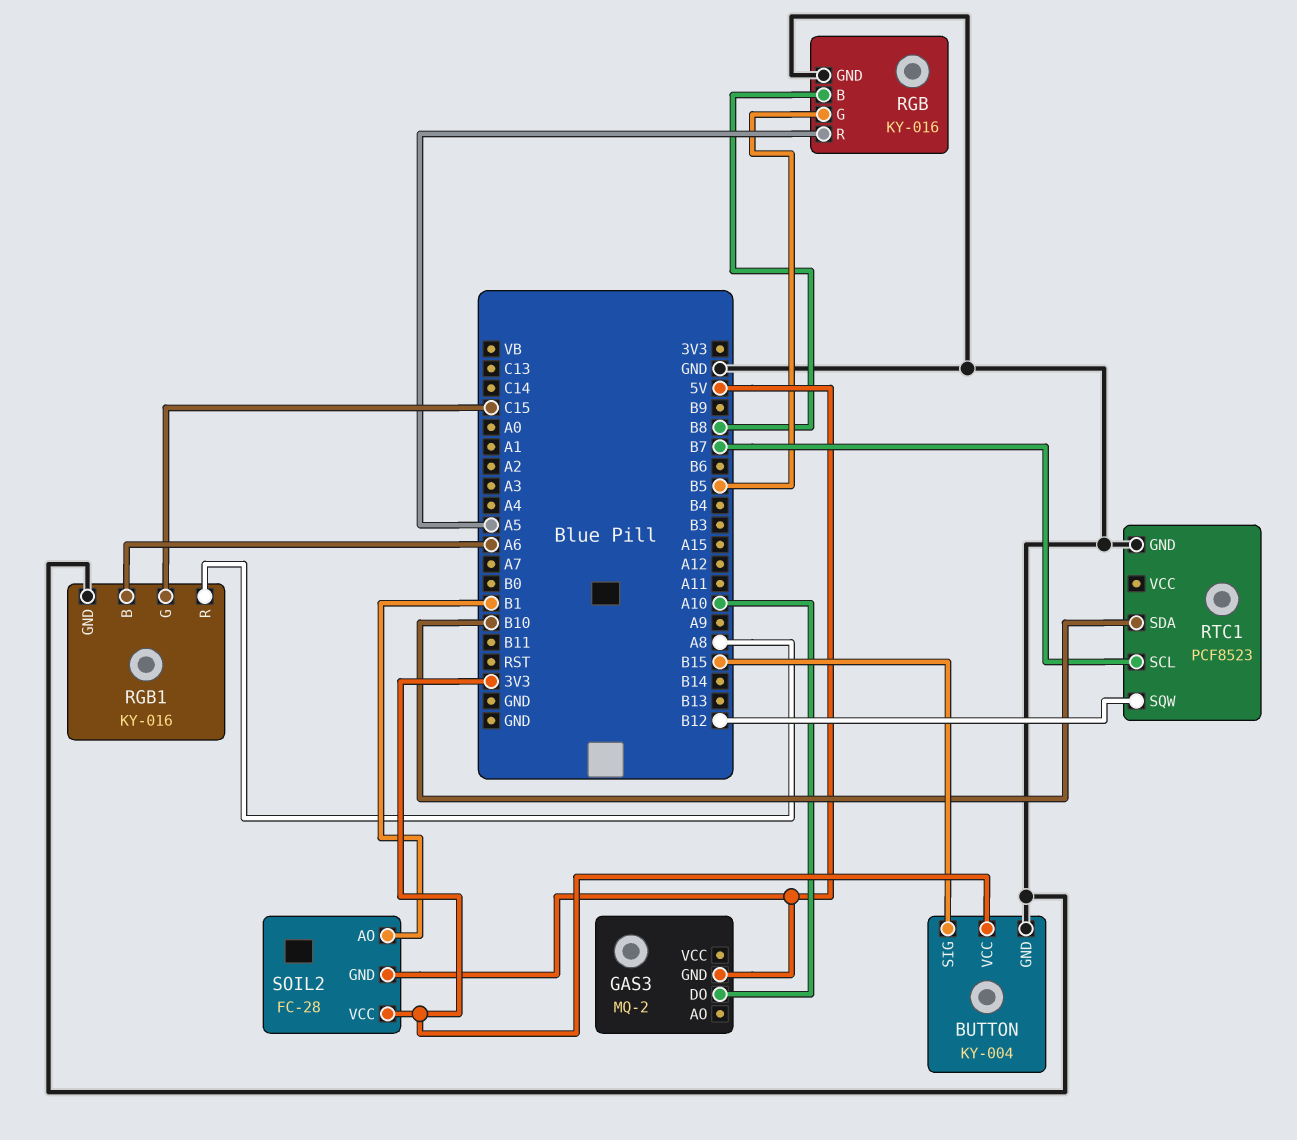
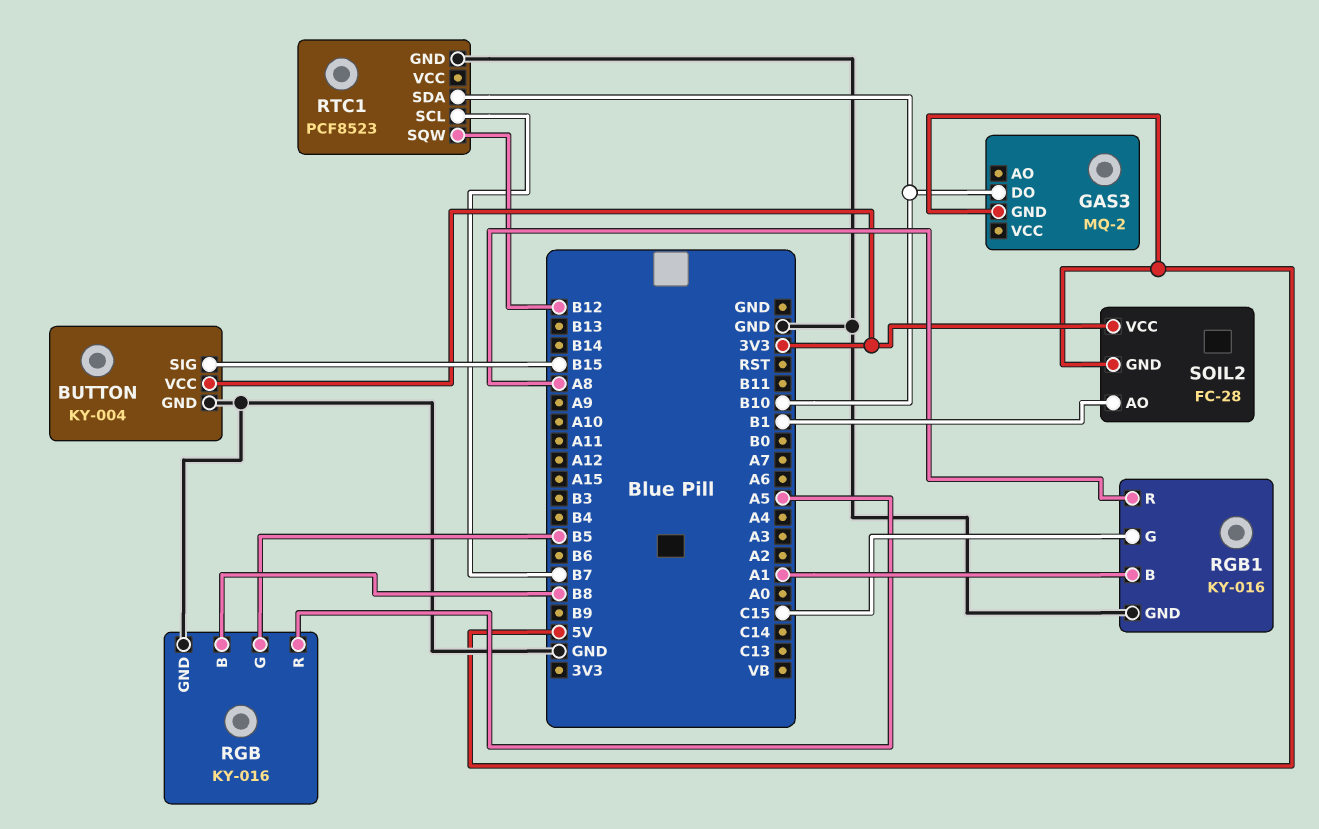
GAS3 pin DO: A10 -> B10
RGB1 pin B: A6 -> A1

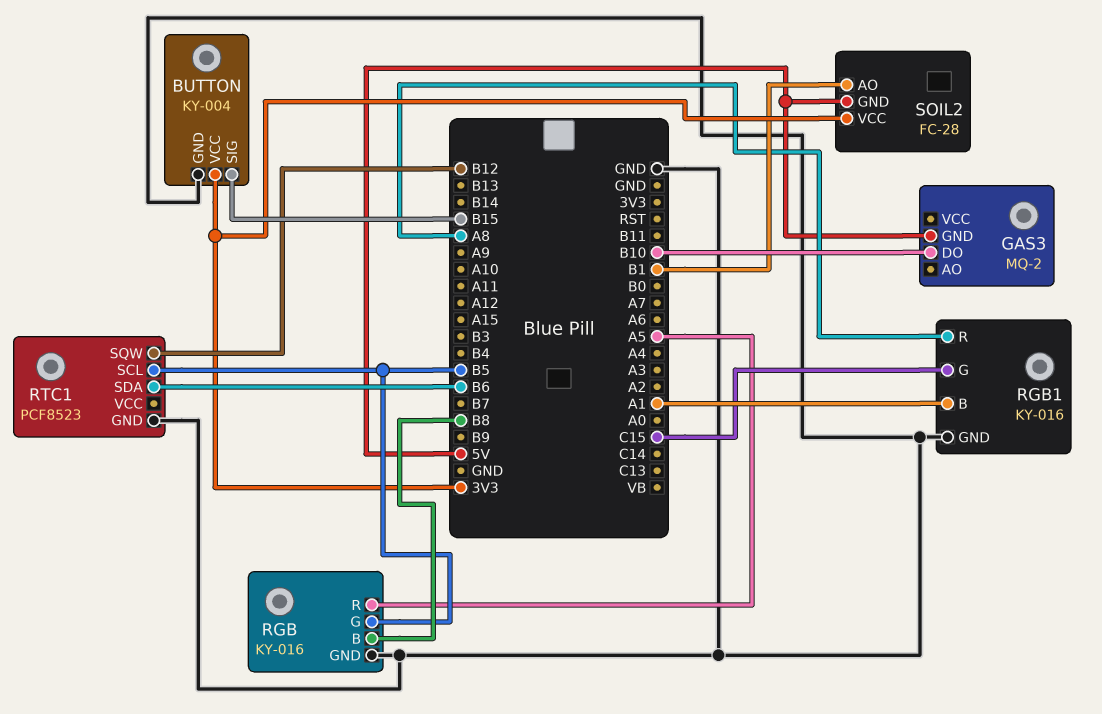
RTC1 pin SCL: B7 -> B5
RTC1 pin SDA: B10 -> B6

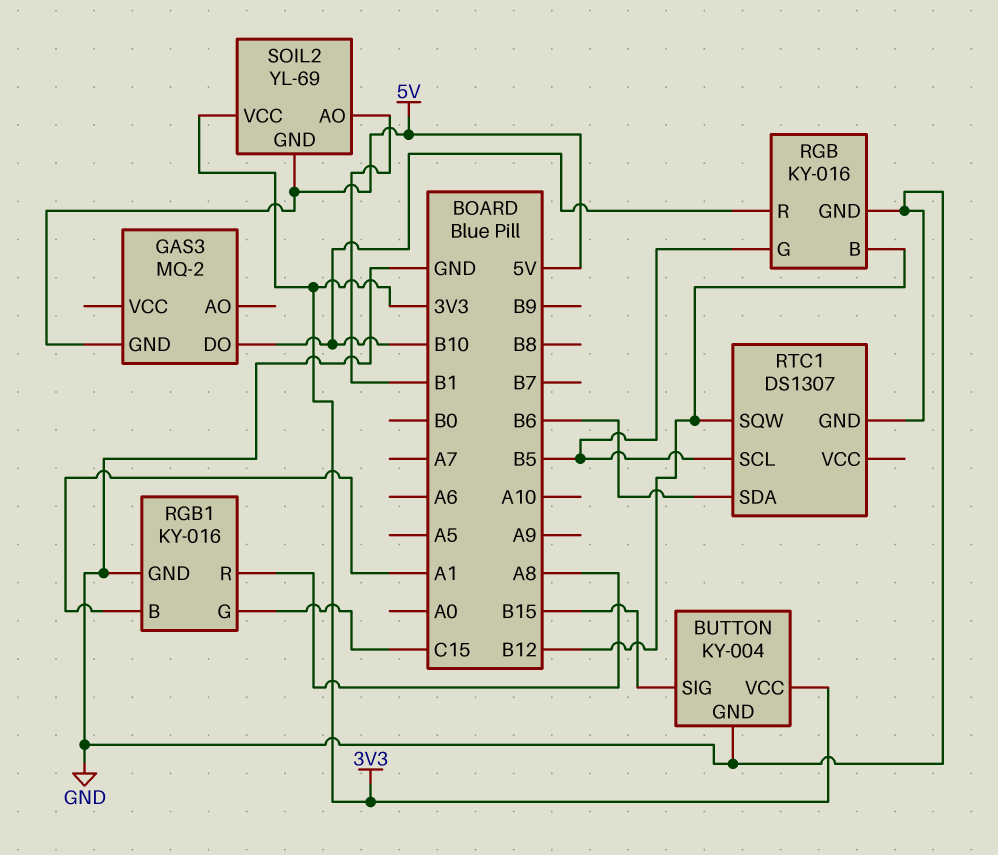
RGB pin B: B8 -> B12
RGB pin R: A5 -> B10
RTC1: PCF8523 -> DS1307
SOIL2: FC-28 -> YL-69

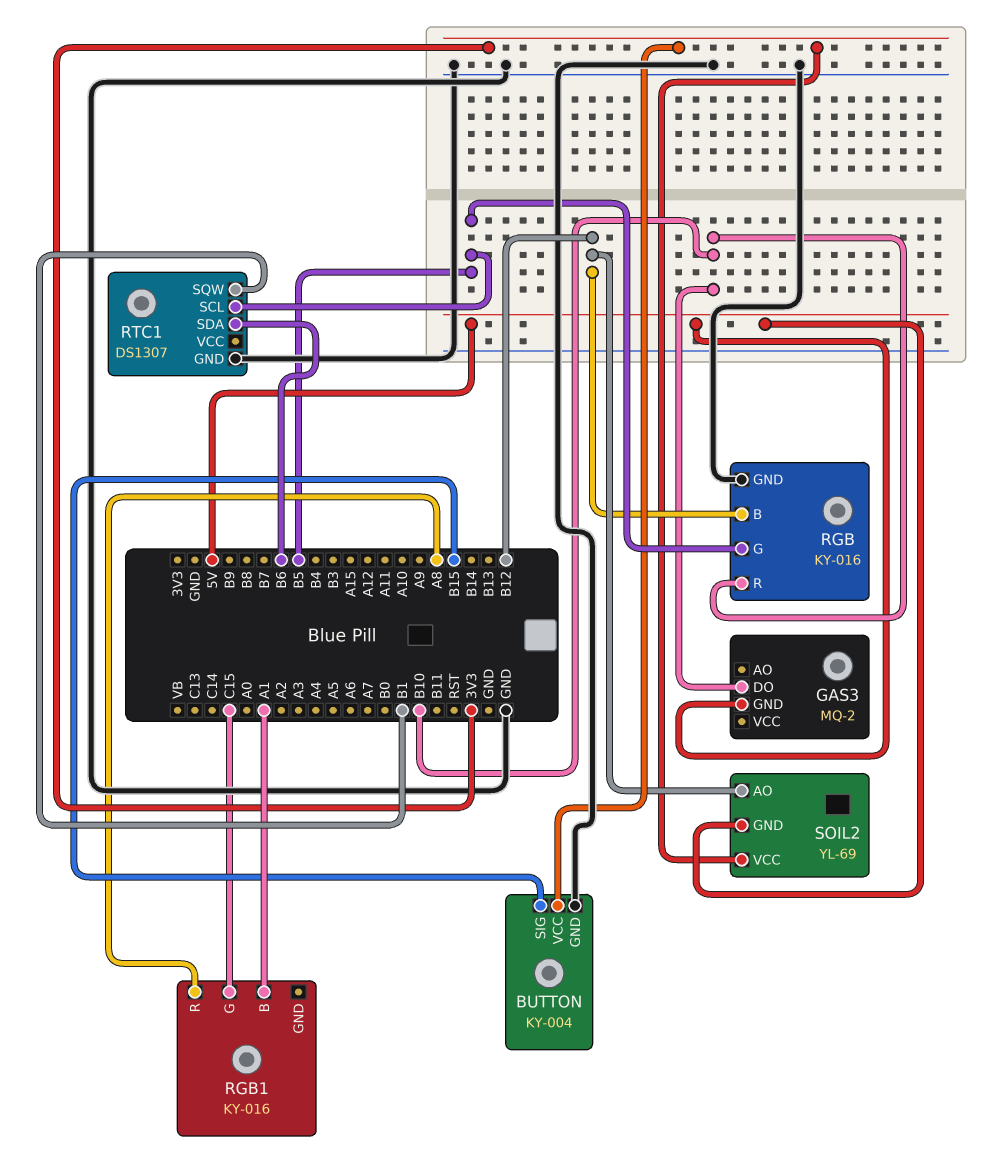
RGB1 pin GND: GND -> none
RTC1 pin SQW: B12 -> B1
SOIL2 pin AO: B1 -> B12

